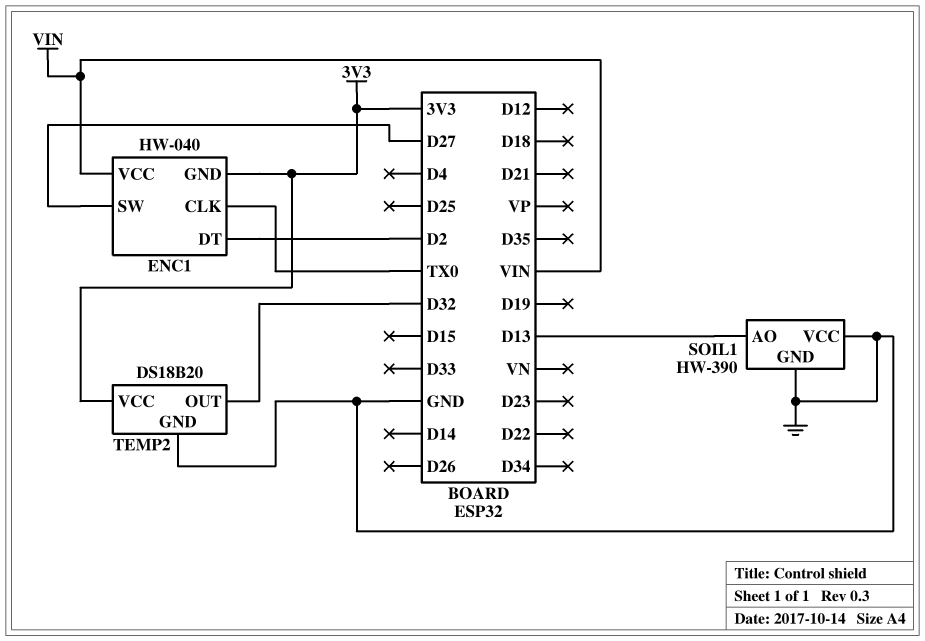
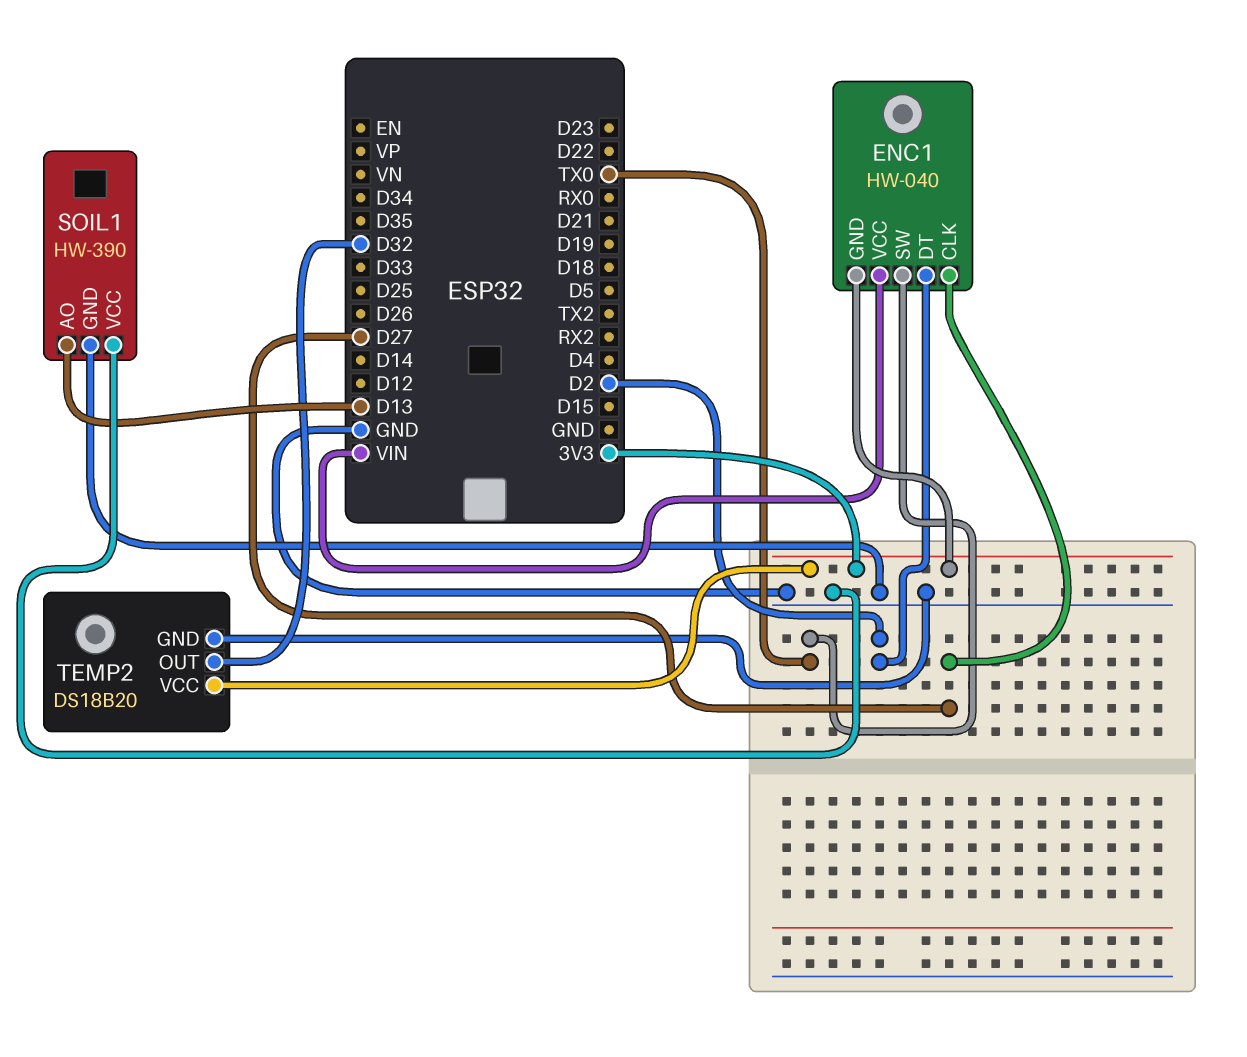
ENC1 pin CLK: TX0 -> D27
ENC1 pin SW: D27 -> TX0

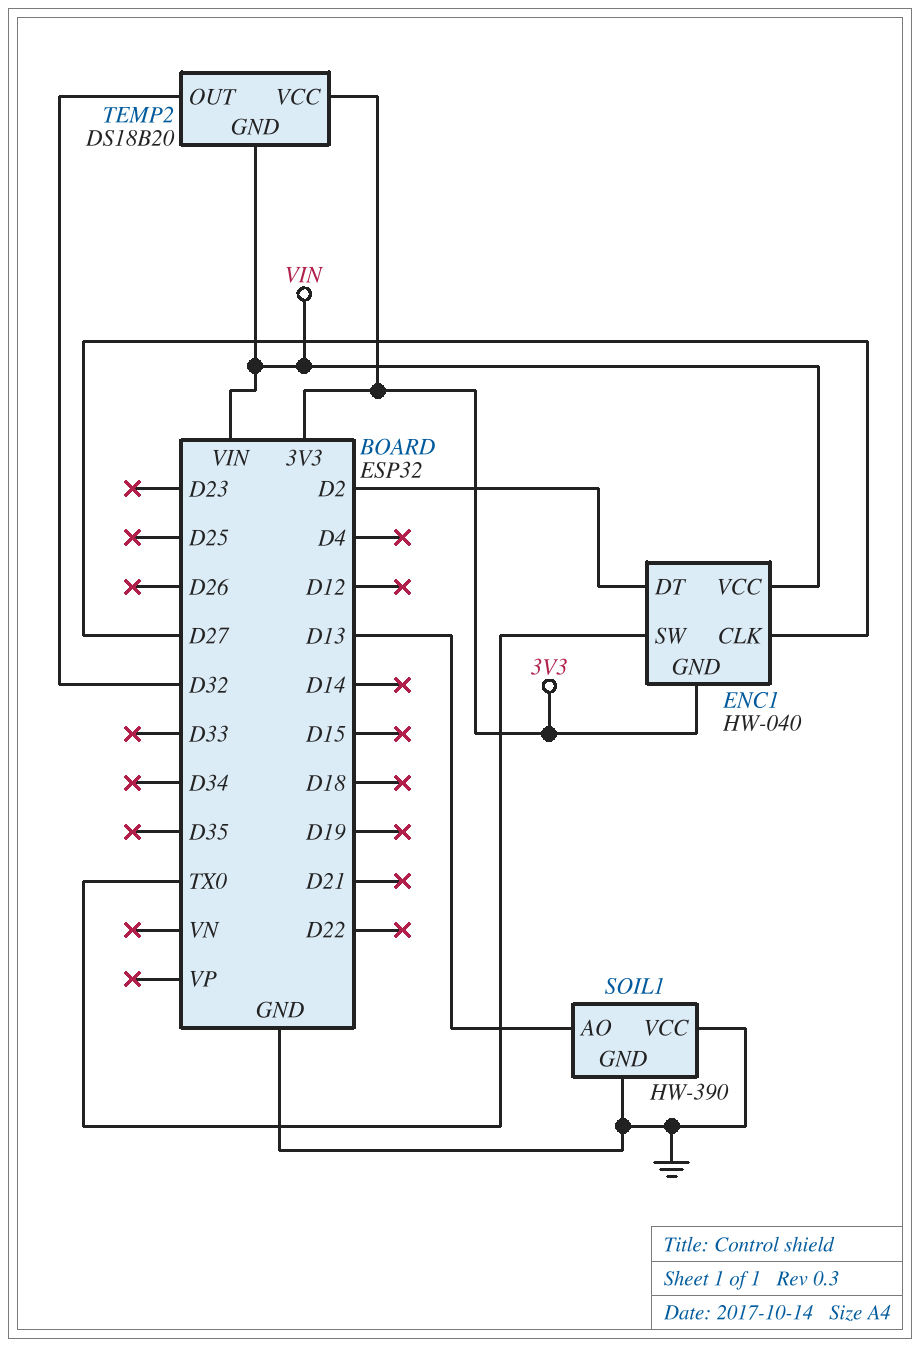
TEMP2 pin GND: GND -> VIN

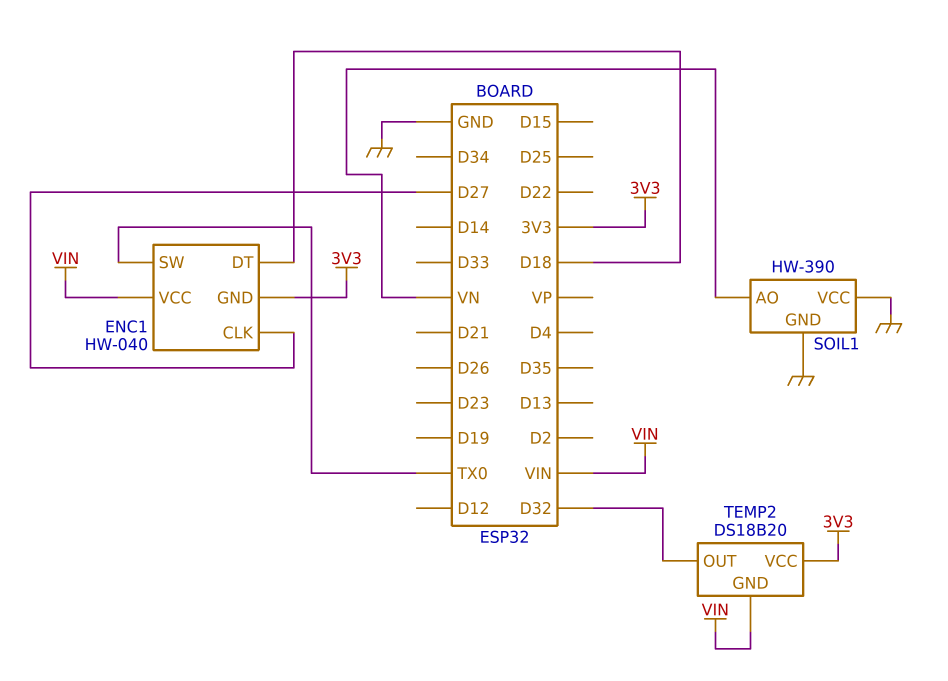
ENC1 pin DT: D2 -> D18
SOIL1 pin AO: D13 -> VN

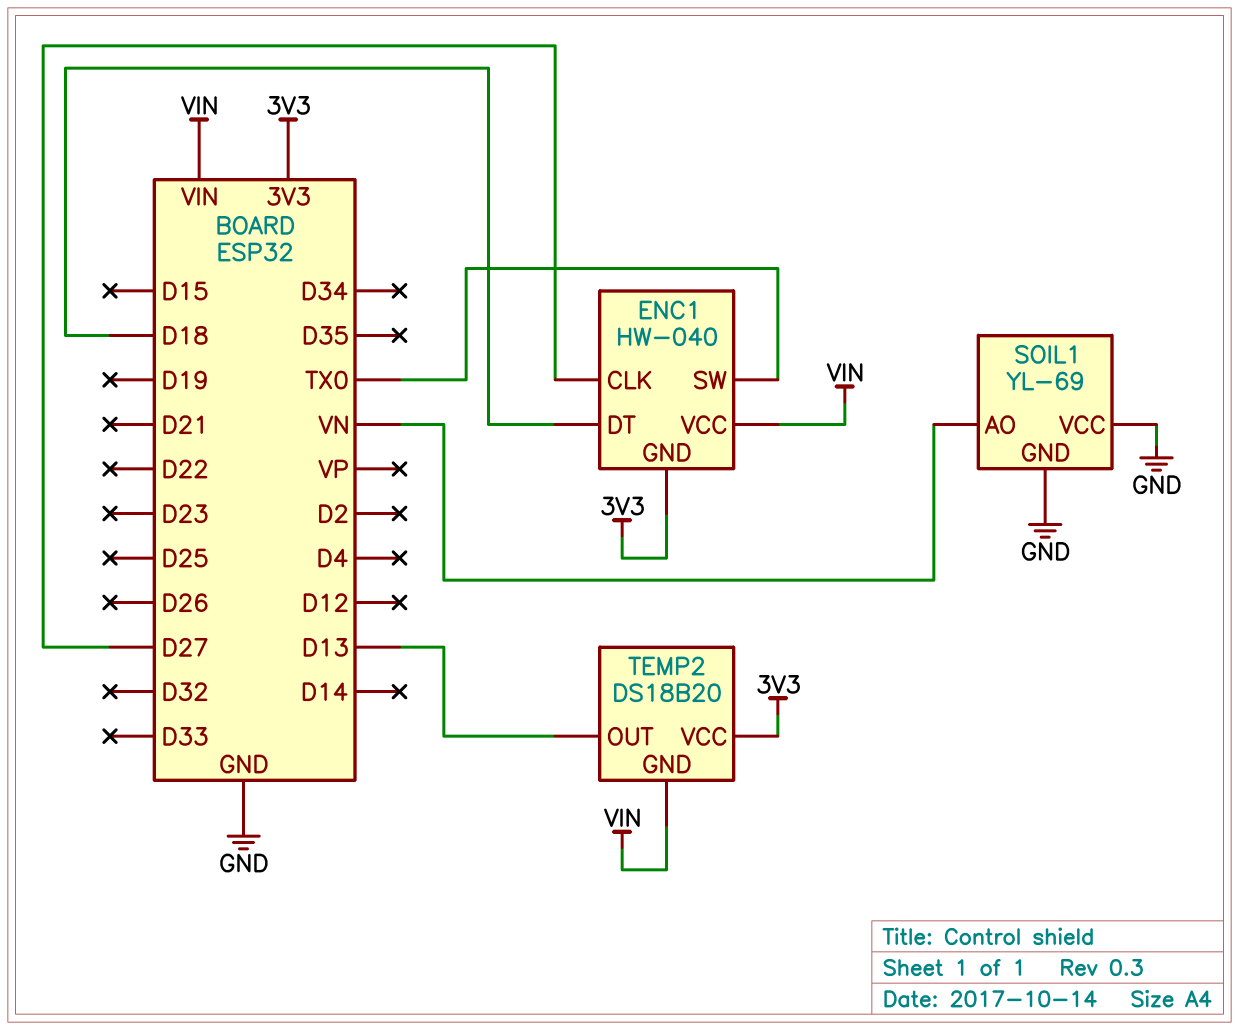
SOIL1: HW-390 -> YL-69
TEMP2 pin OUT: D32 -> D13

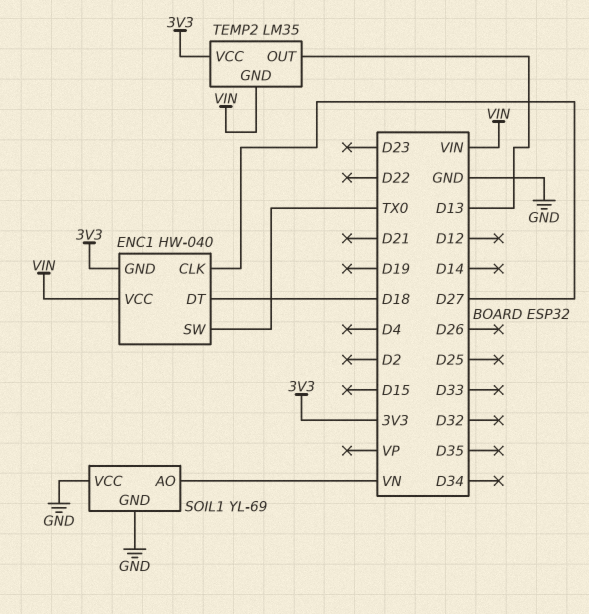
TEMP2: DS18B20 -> LM35

